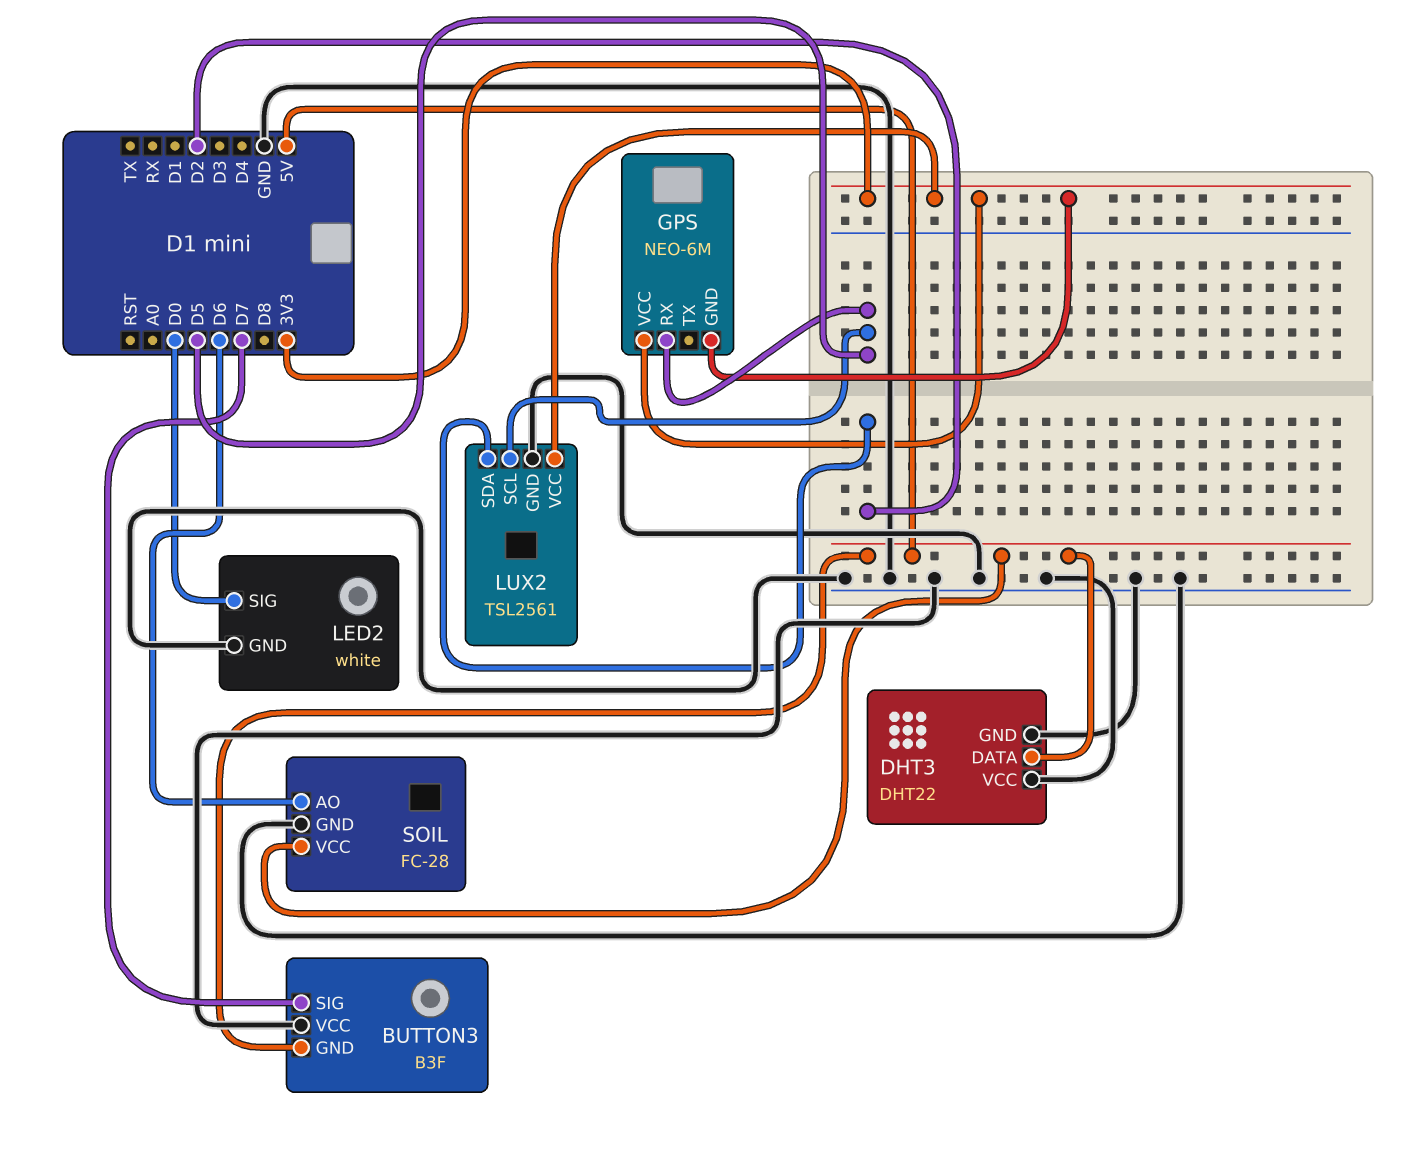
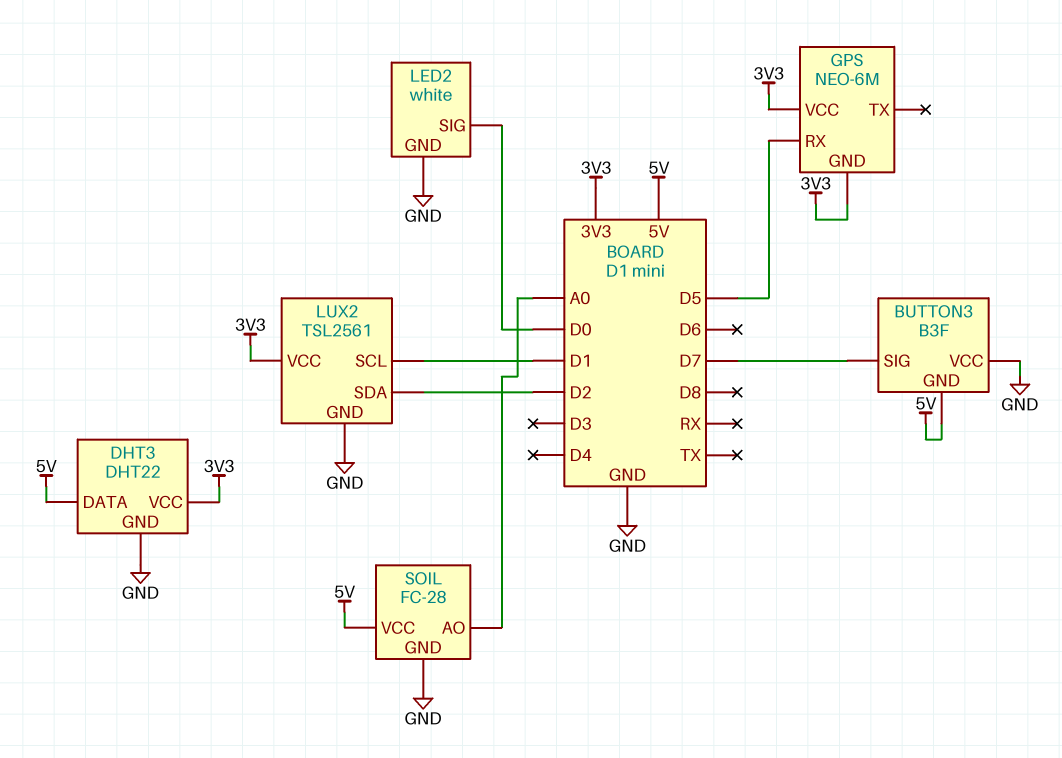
DHT3 pin VCC: GND -> 3V3
LUX2 pin SCL: D5 -> D1
SOIL pin AO: D6 -> A0

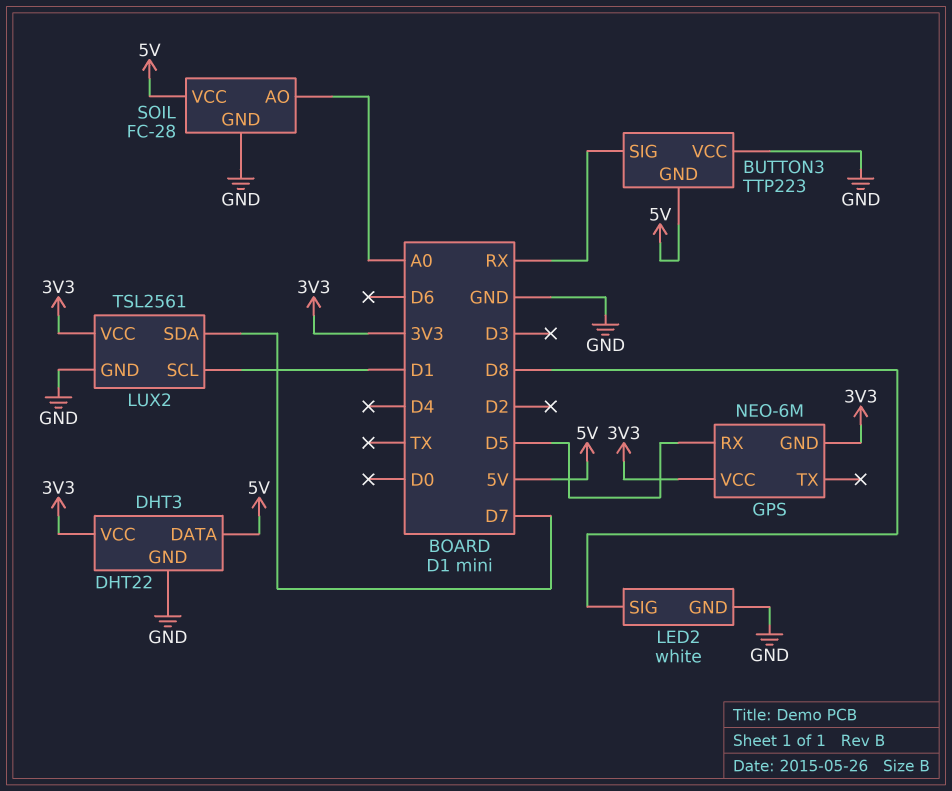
BUTTON3: B3F -> TTP223
BUTTON3 pin SIG: D7 -> RX
LED2 pin SIG: D0 -> D8
LUX2 pin SDA: D2 -> D7

